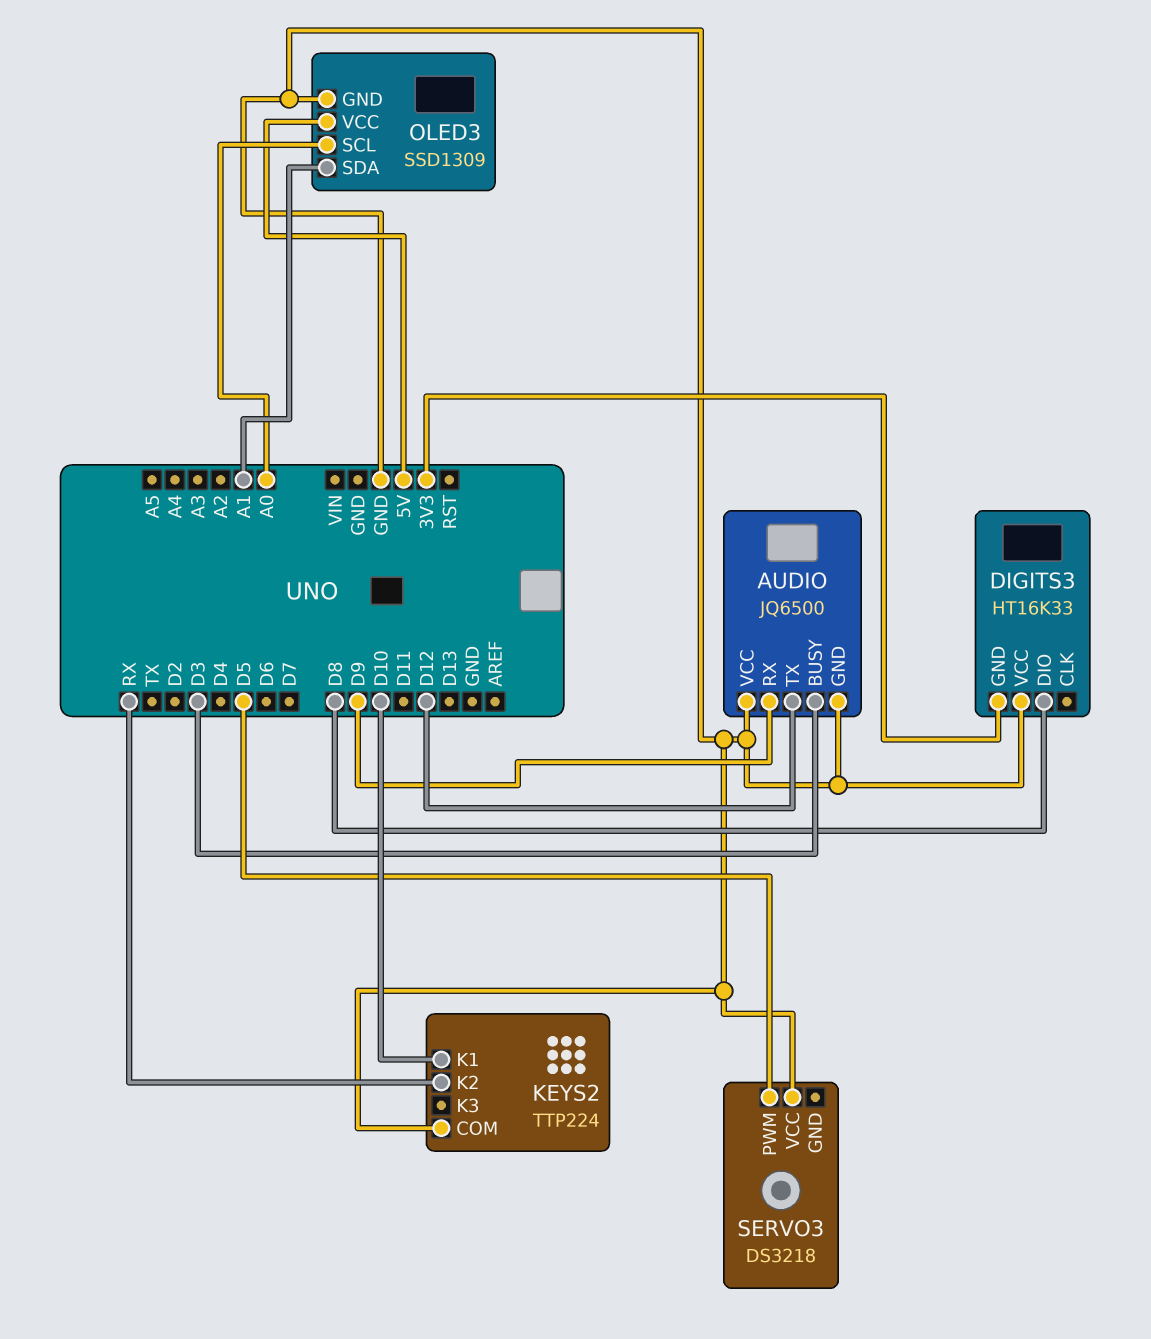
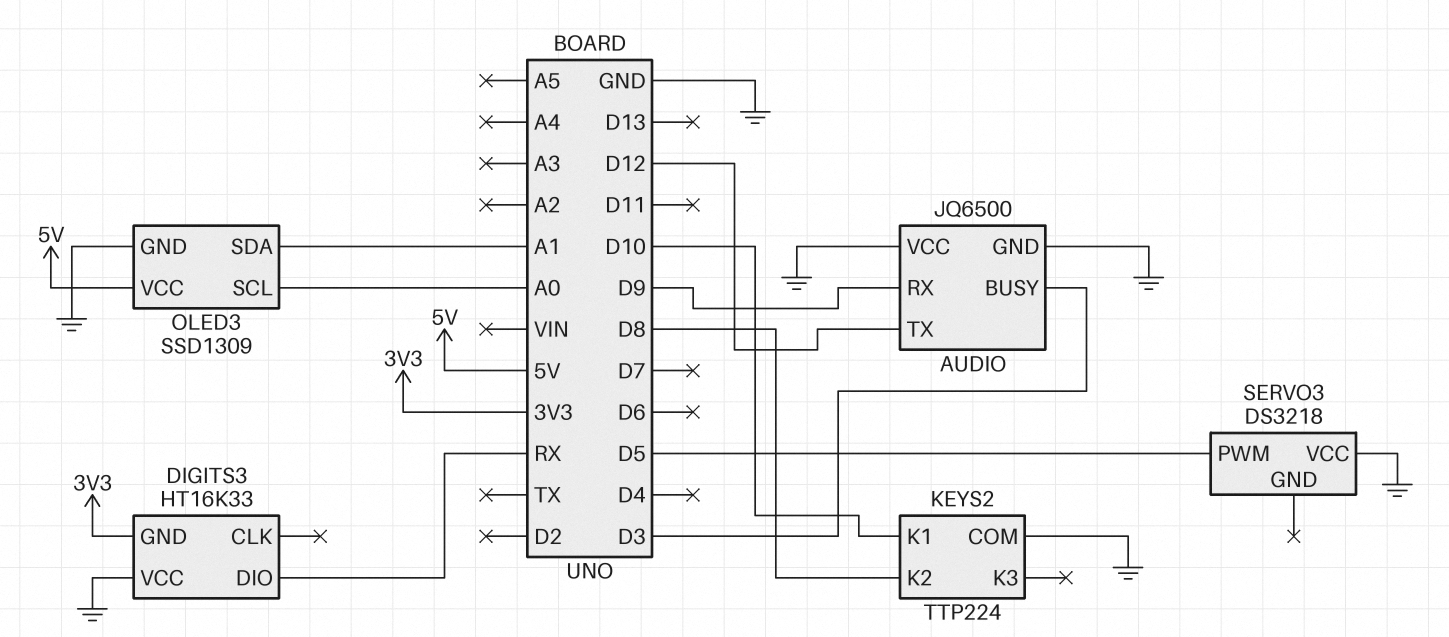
DIGITS3 pin DIO: D8 -> RX
KEYS2 pin K2: RX -> D8

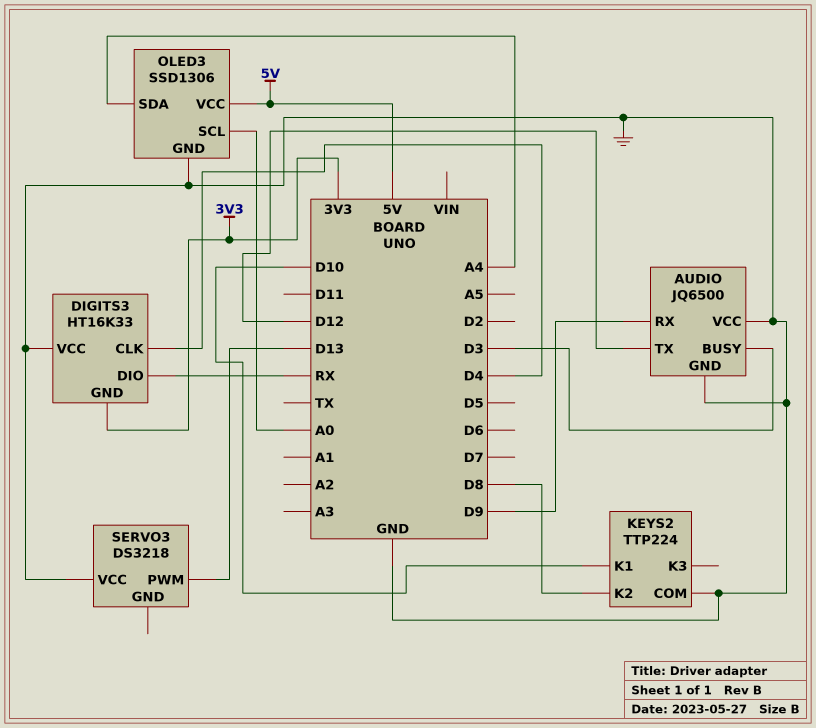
DIGITS3 pin CLK: none -> D4
OLED3: SSD1309 -> SSD1306
OLED3 pin SDA: A1 -> A4
SERVO3 pin PWM: D5 -> D13

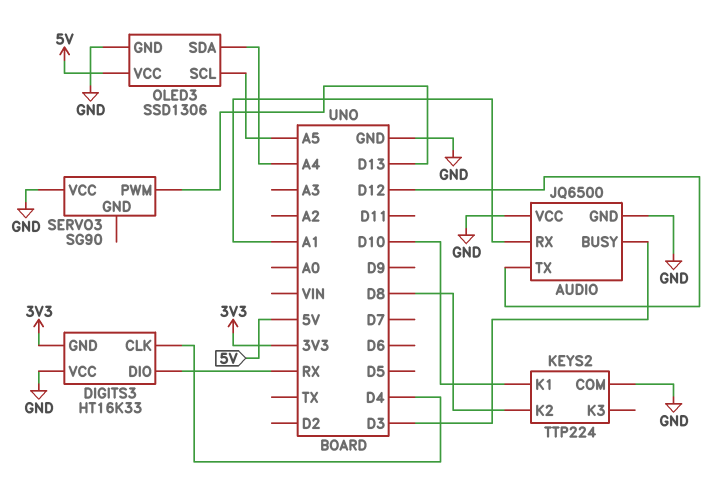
AUDIO pin RX: D9 -> A1
OLED3 pin SCL: A0 -> A5
SERVO3: DS3218 -> SG90

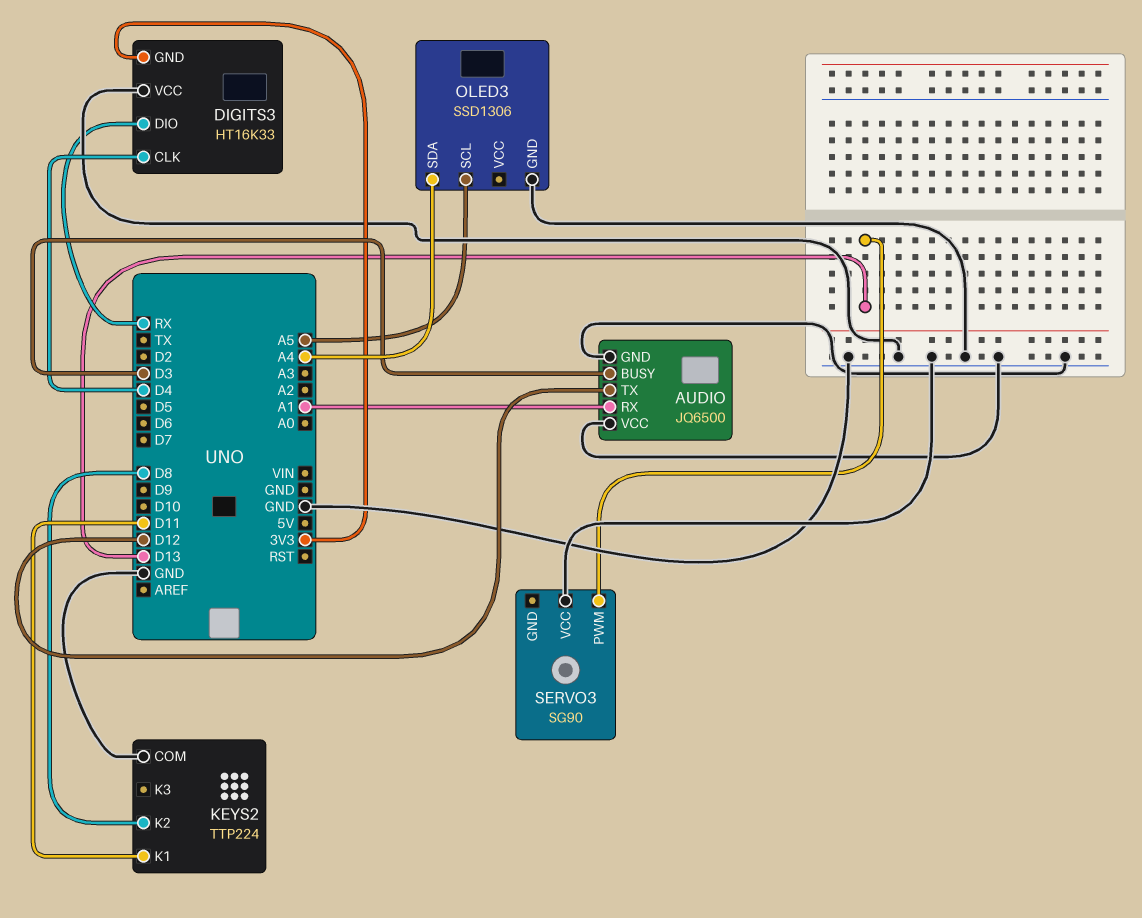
KEYS2 pin K1: D10 -> D11
OLED3 pin VCC: 5V -> none

